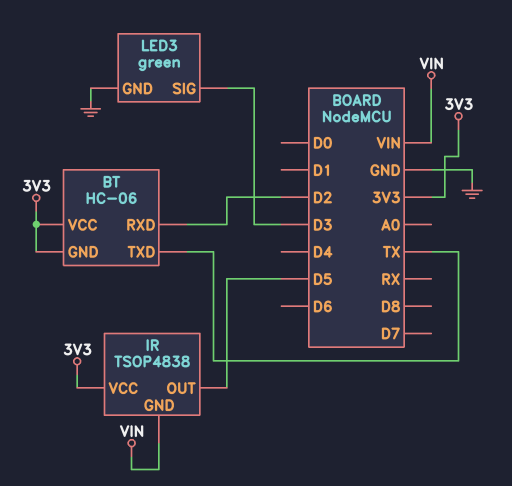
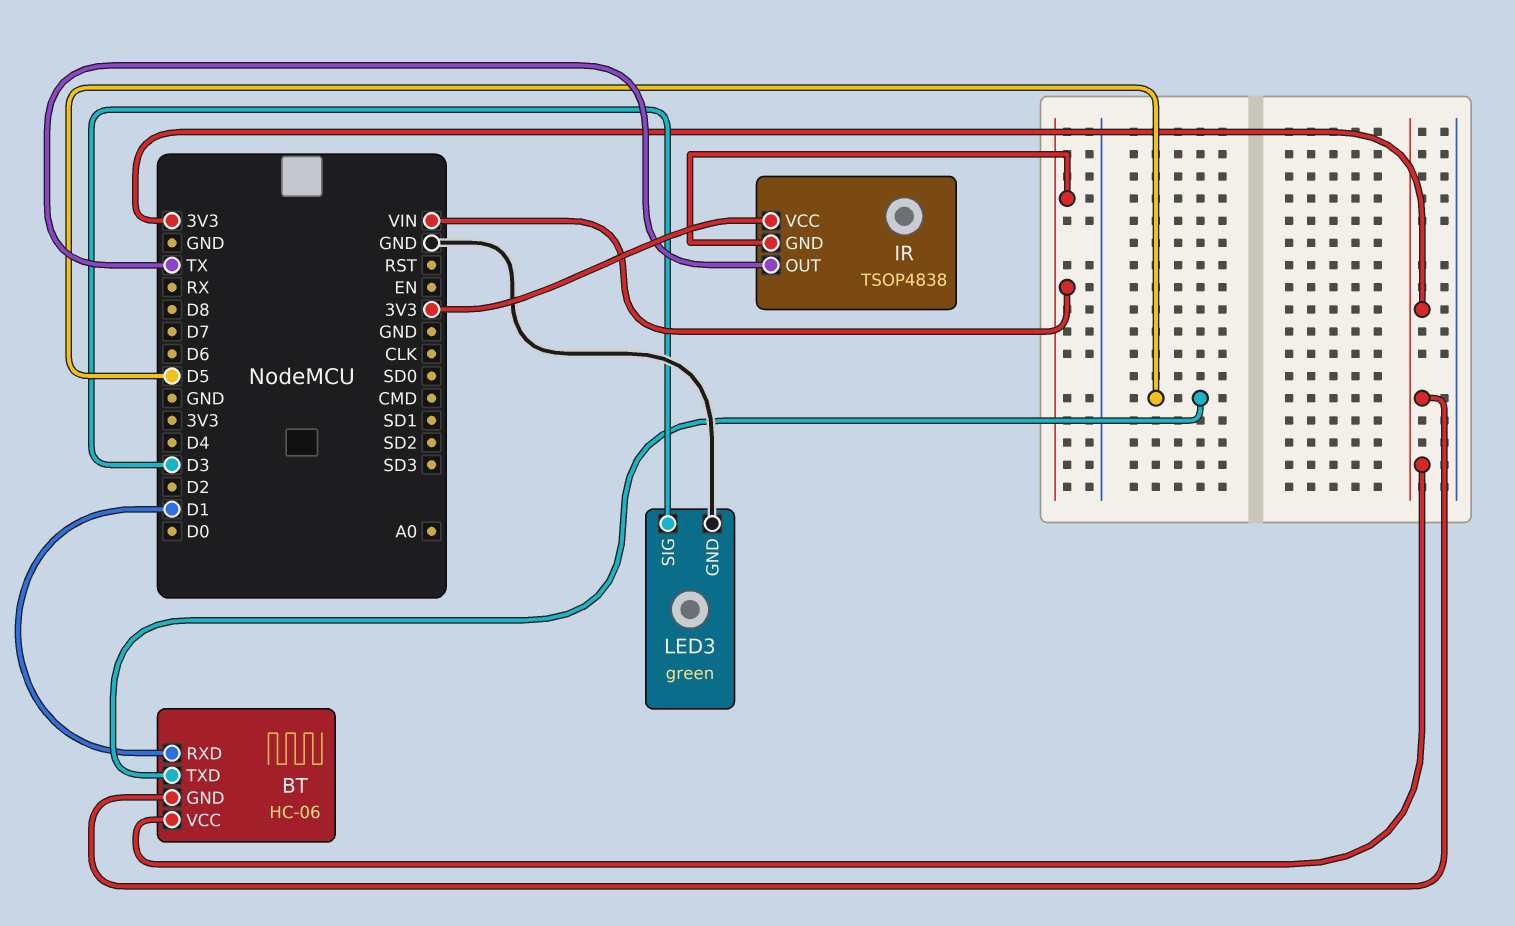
BT pin RXD: D2 -> D1
BT pin TXD: TX -> D5
IR pin OUT: D5 -> TX

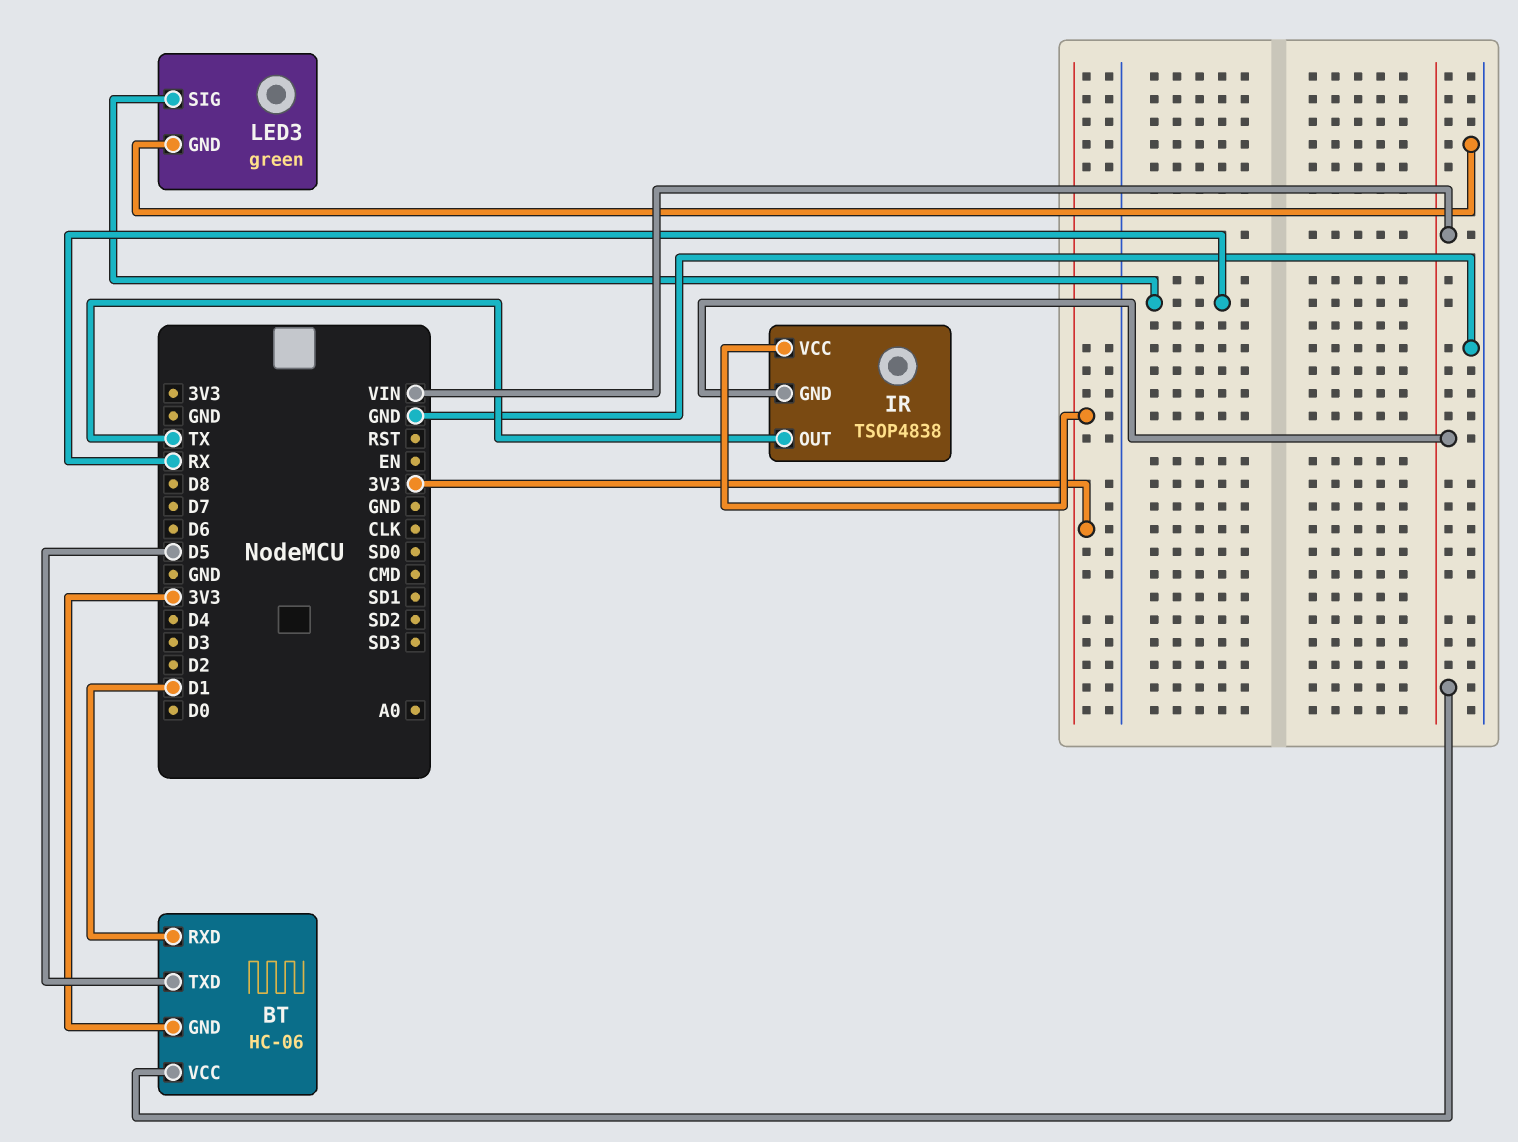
BT pin VCC: 3V3 -> VIN
LED3 pin SIG: D3 -> RX

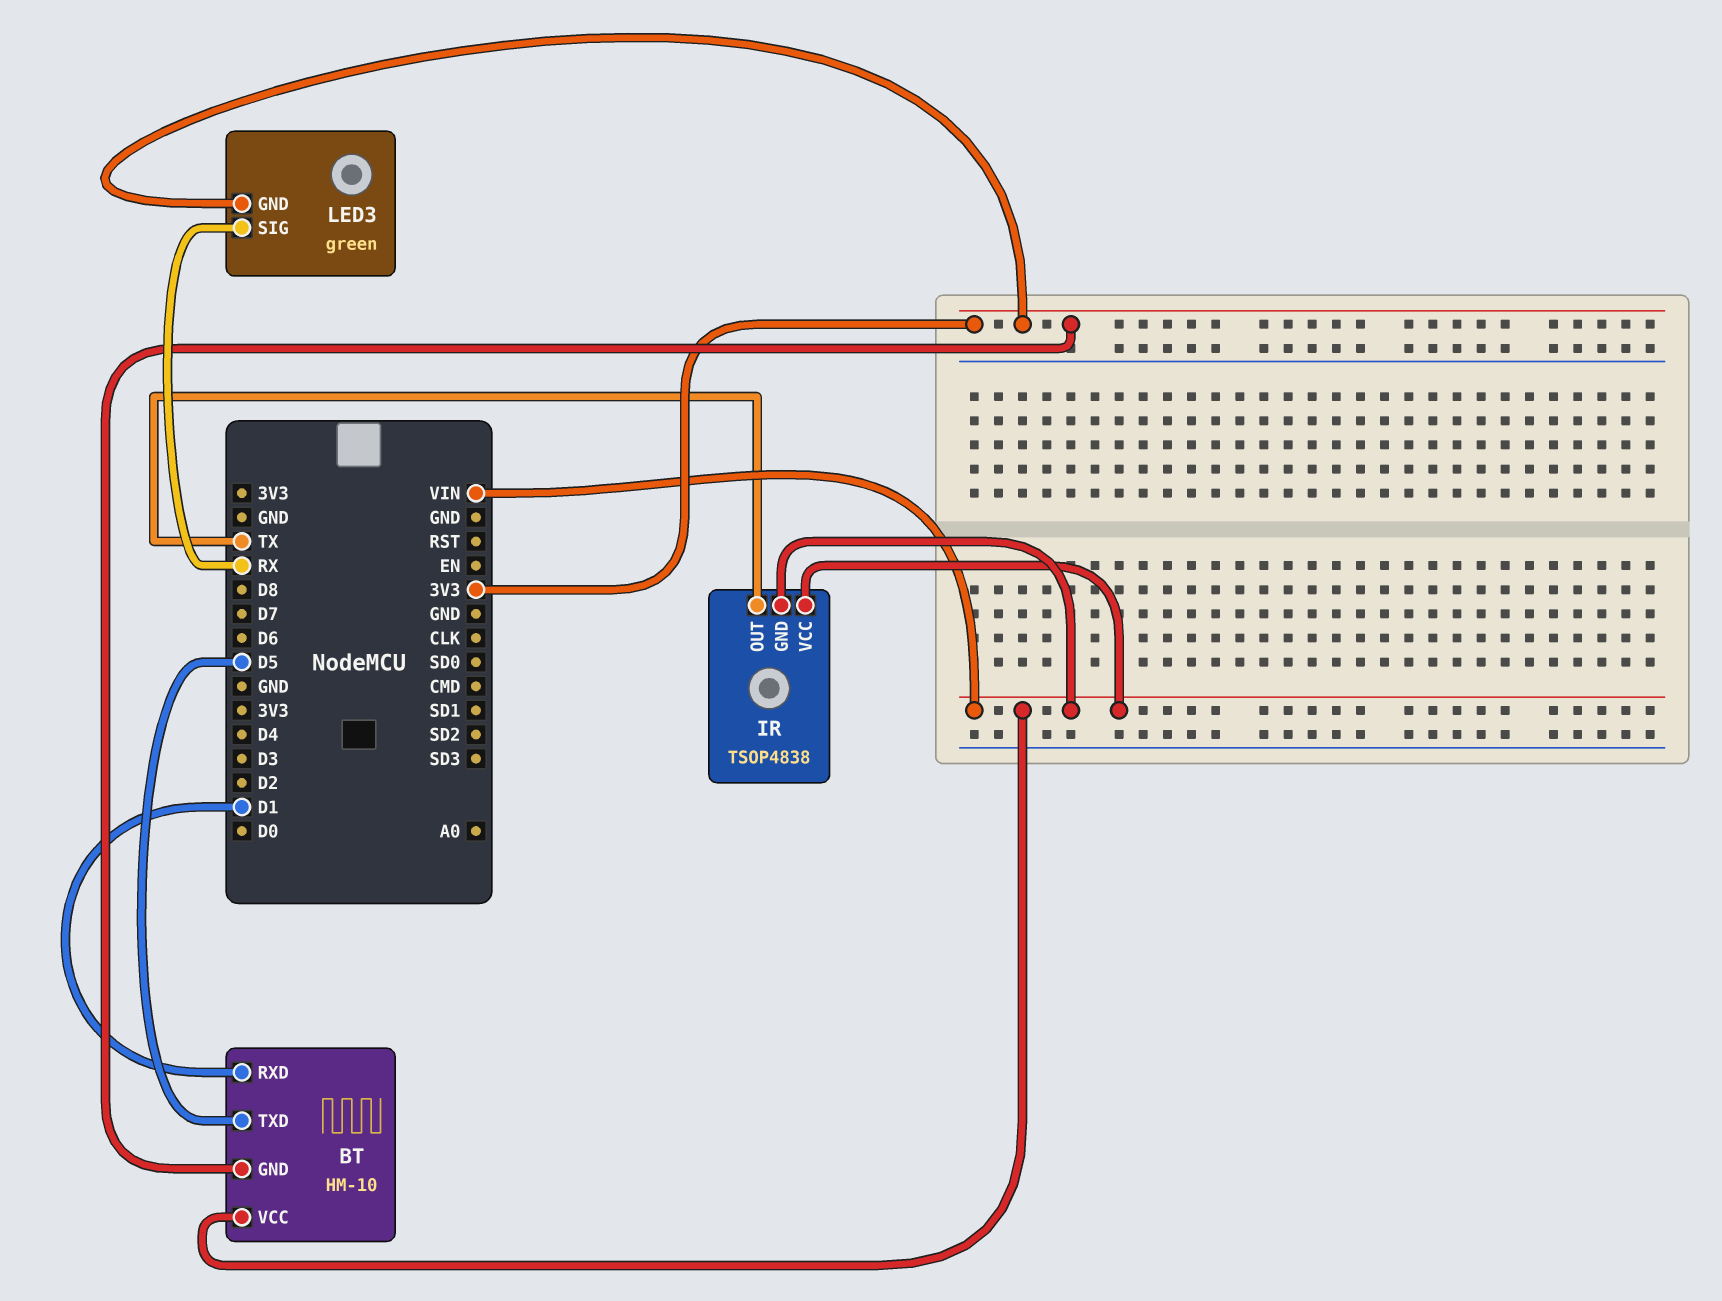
BT: HC-06 -> HM-10
IR pin VCC: 3V3 -> VIN
LED3 pin GND: GND -> 3V3

